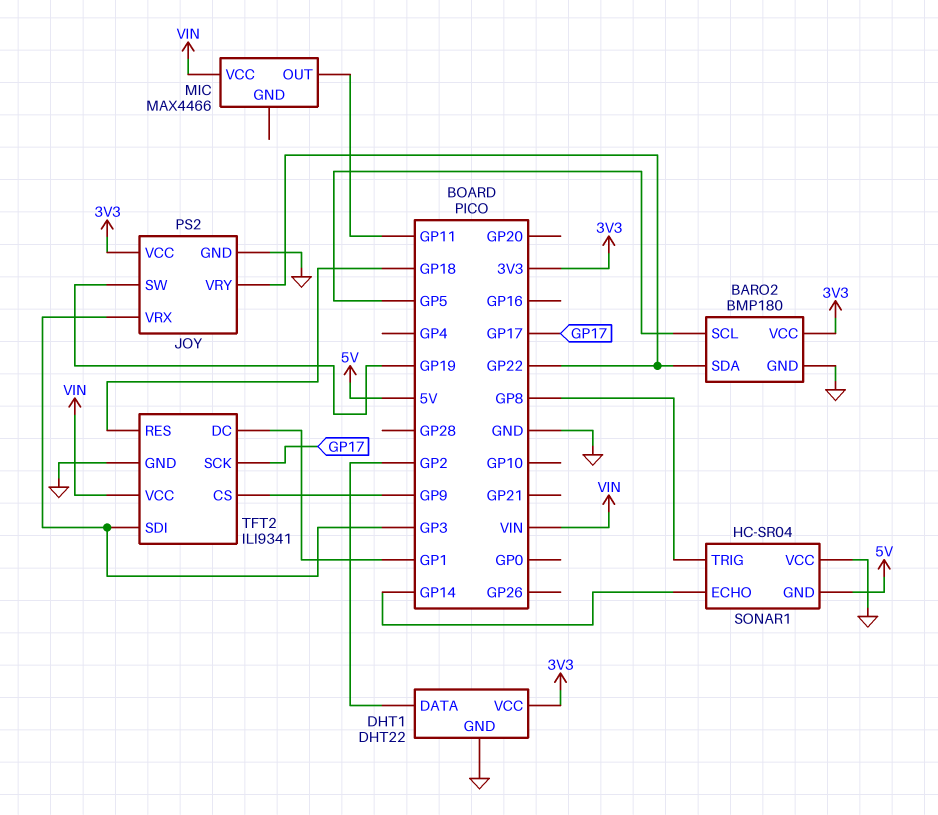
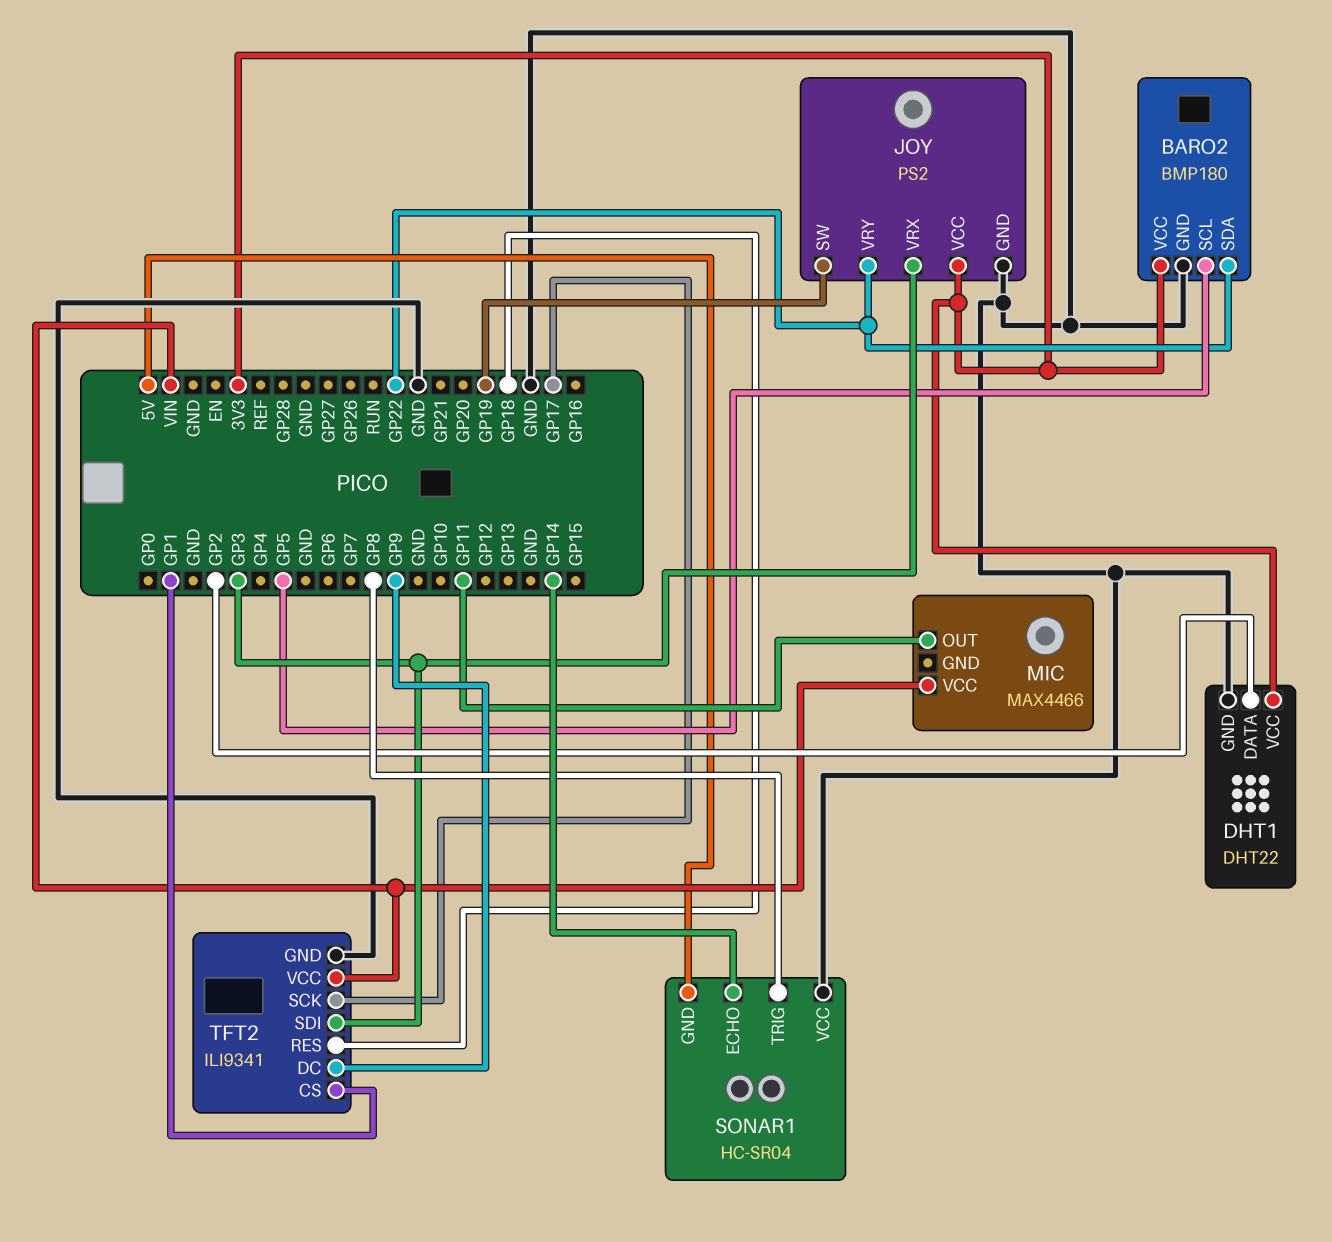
TFT2 pin CS: GP9 -> GP1
TFT2 pin DC: GP1 -> GP9

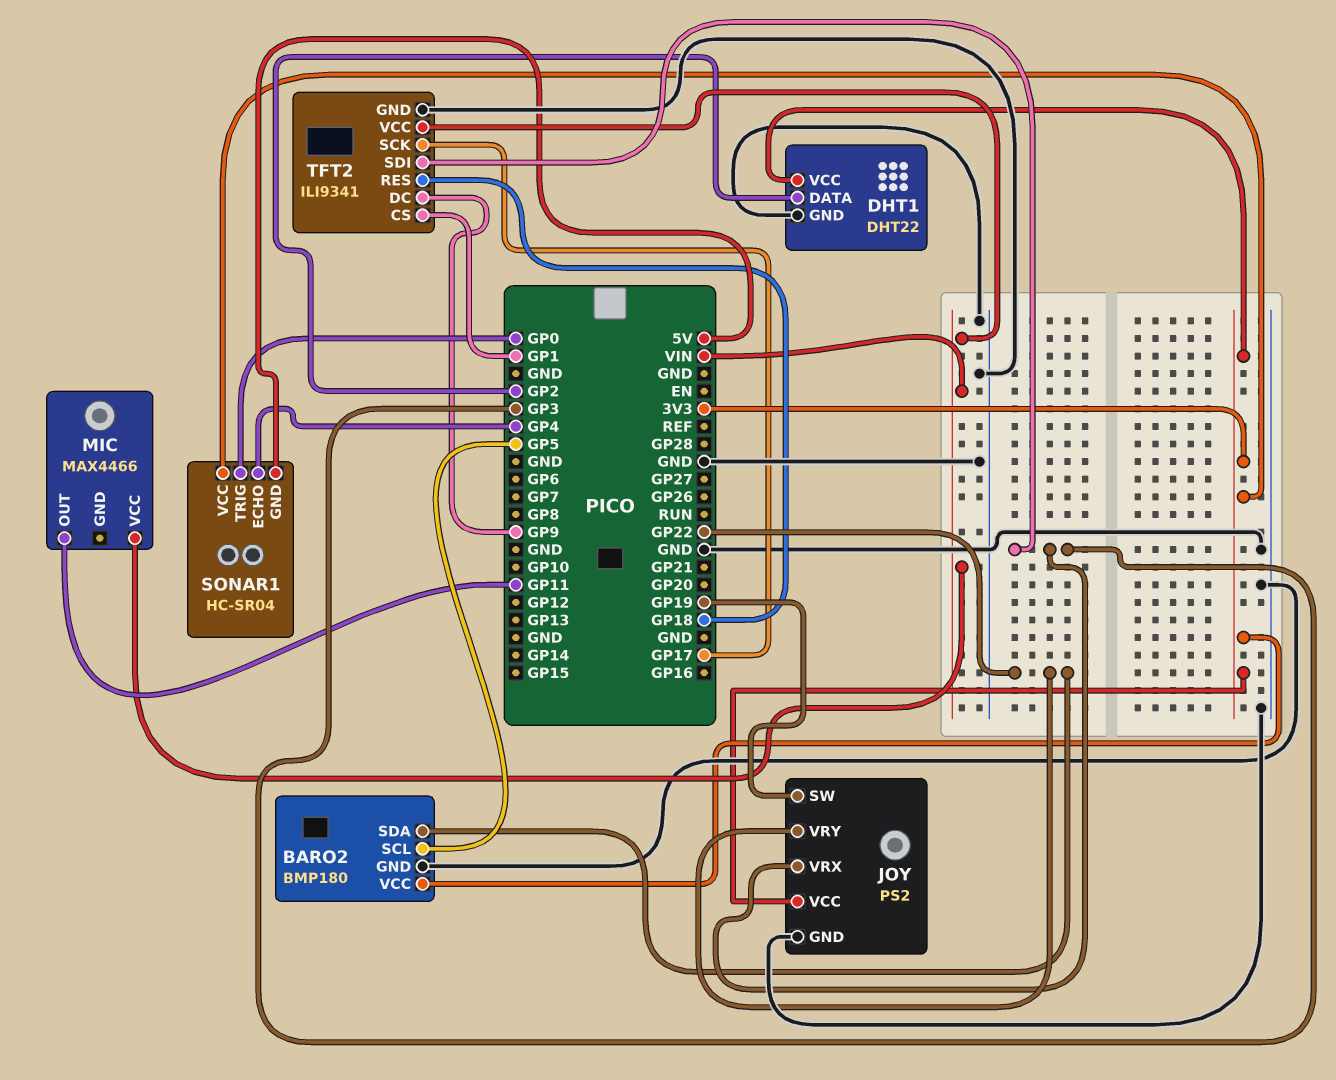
SONAR1 pin ECHO: GP14 -> GP4
SONAR1 pin TRIG: GP8 -> GP0
SONAR1 pin VCC: GND -> 3V3

